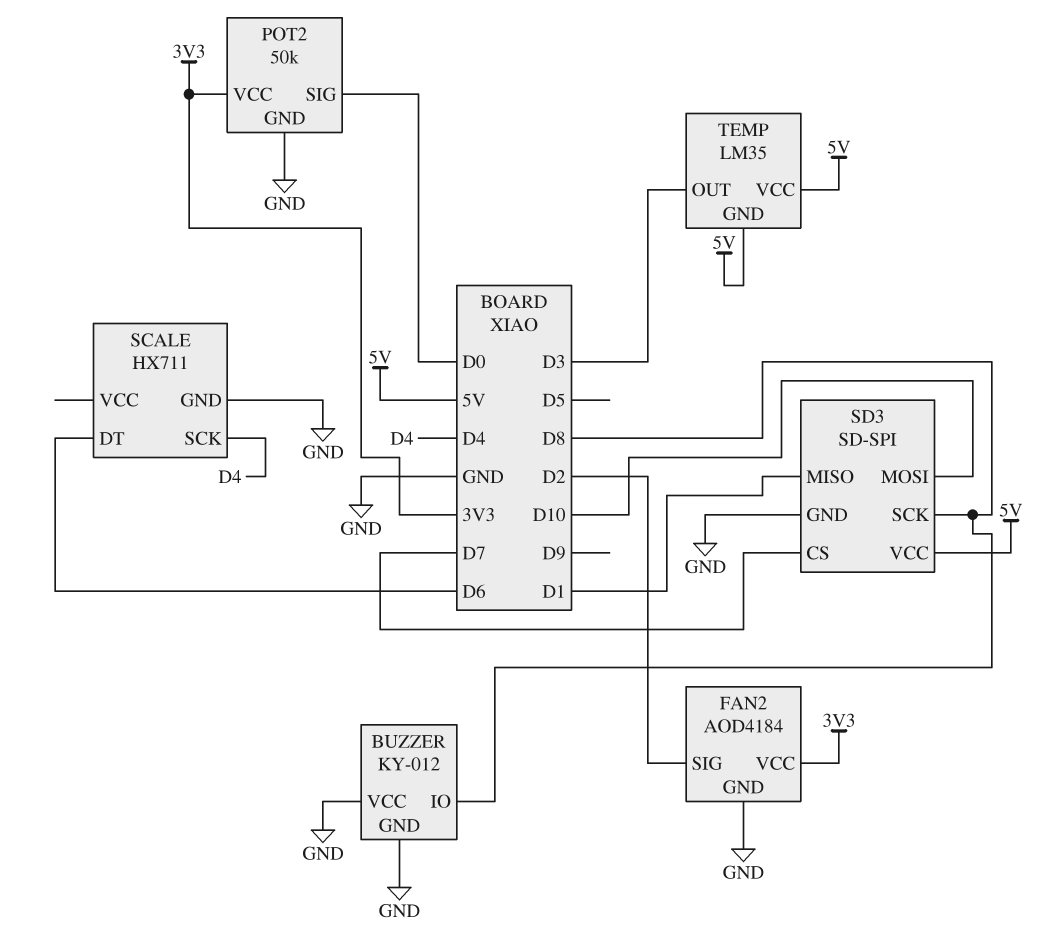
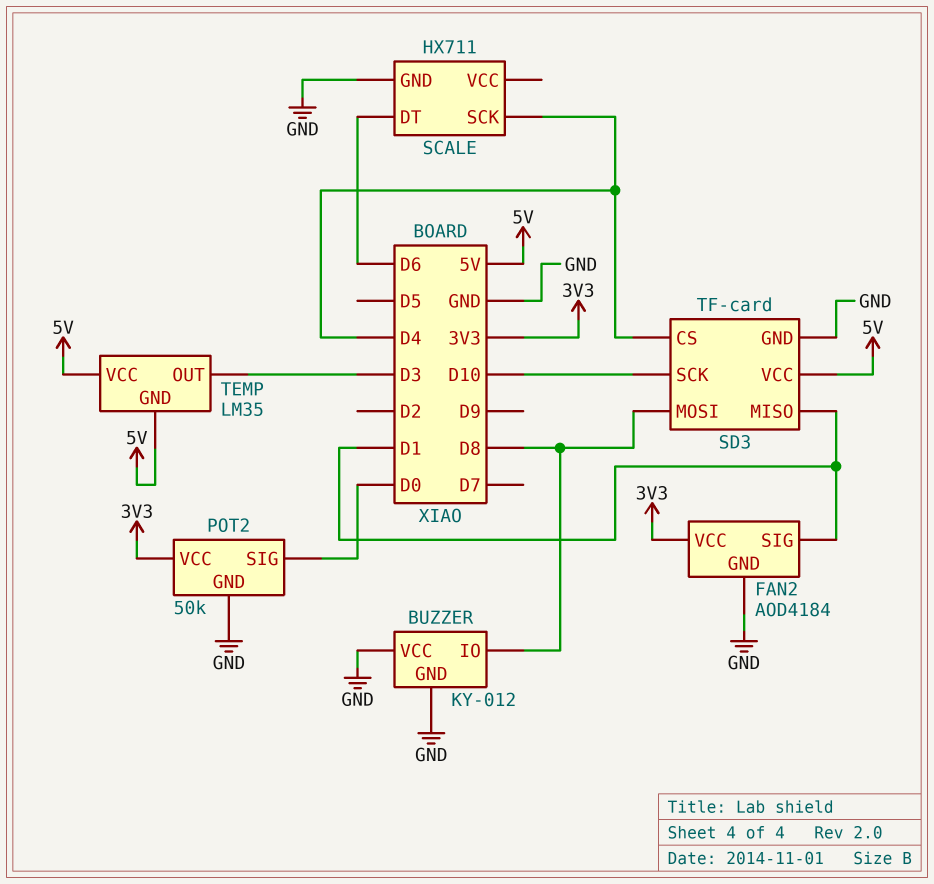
FAN2 pin SIG: D2 -> D1
SD3: SD-SPI -> TF-card
SD3 pin CS: D7 -> D4
SD3 pin MOSI: D10 -> D8
SD3 pin SCK: D8 -> D10

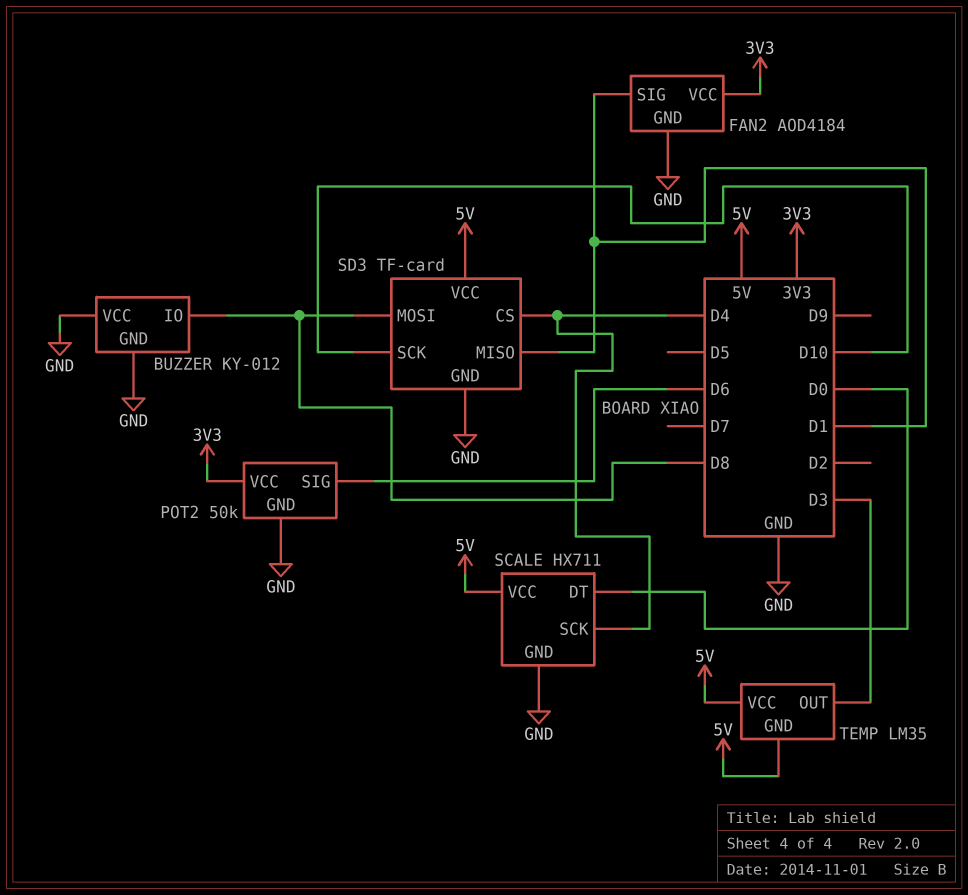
POT2 pin SIG: D0 -> D6
SCALE pin DT: D6 -> D0
SCALE pin VCC: none -> 5V

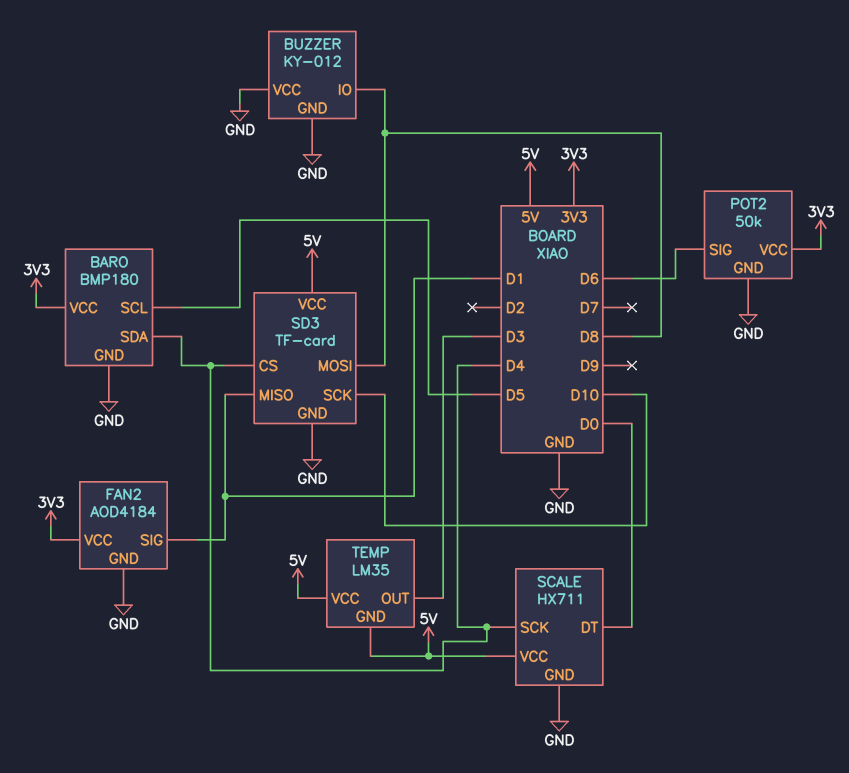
BARO: none -> BMP180
BARO pin GND: none -> GND
BARO pin SCL: none -> D5
BARO pin SDA: none -> D4
BARO pin VCC: none -> 3V3

